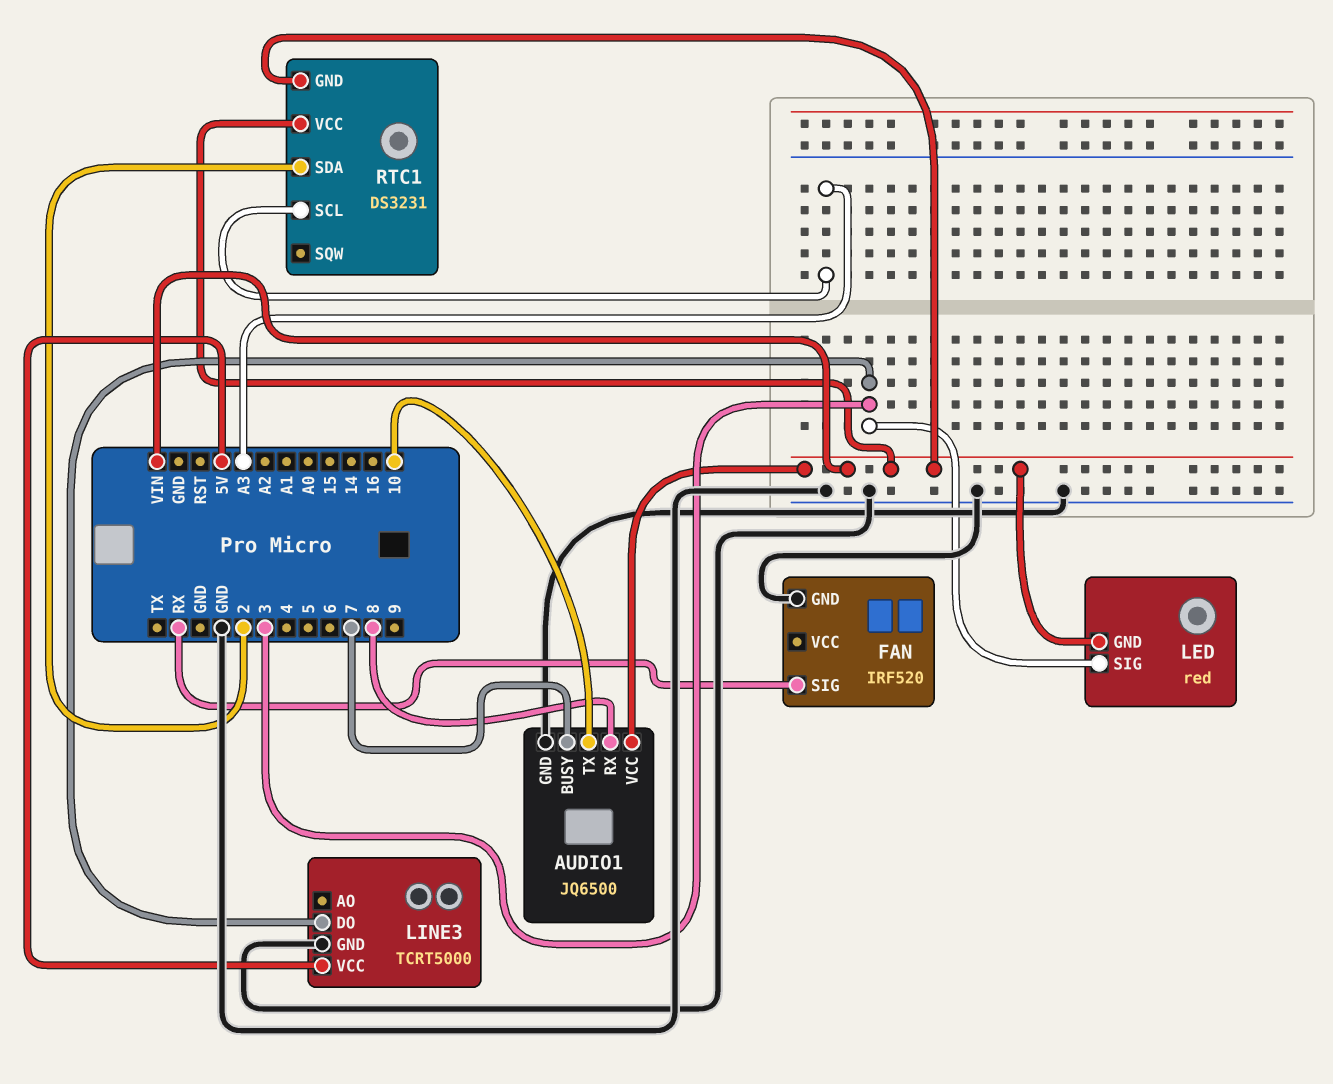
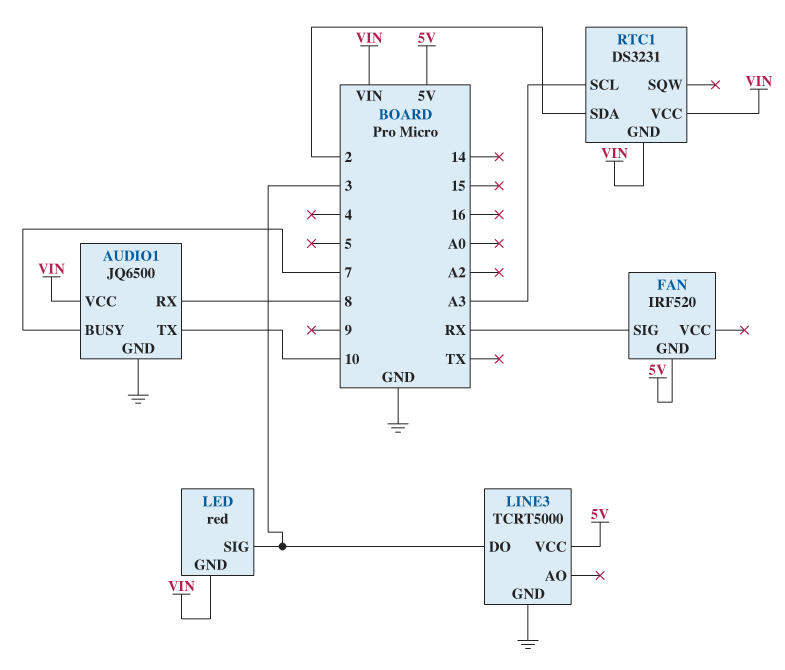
FAN pin GND: GND -> 5V

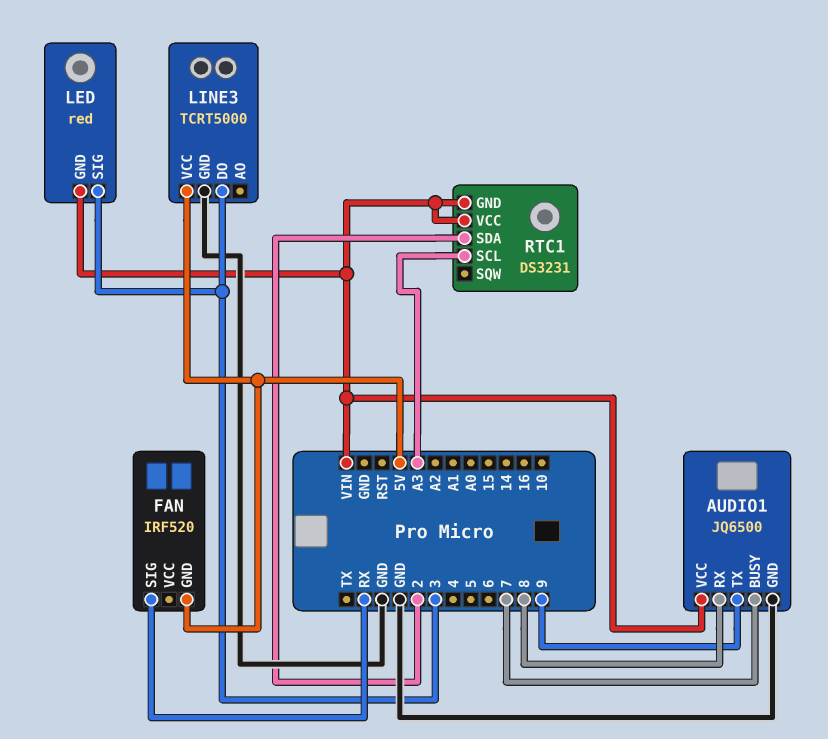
AUDIO1 pin TX: 10 -> 9

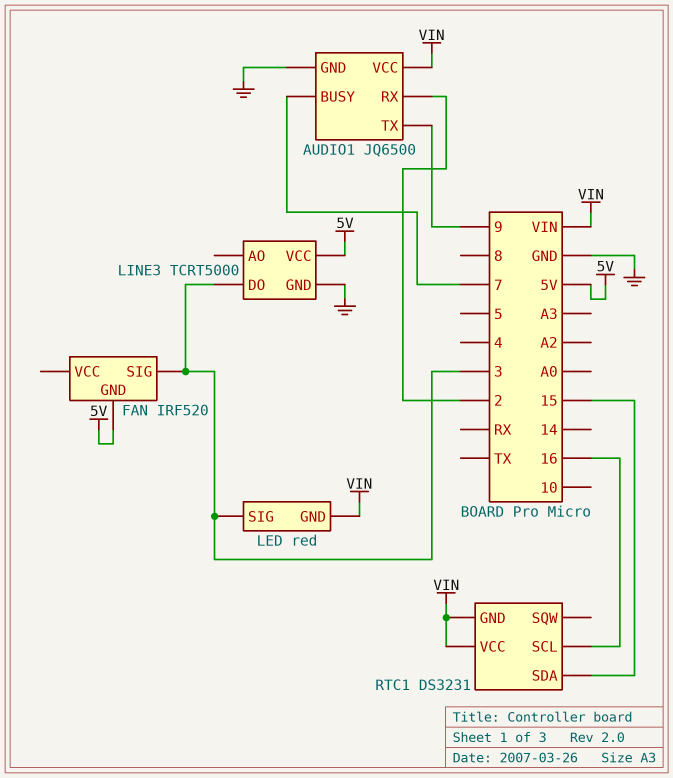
AUDIO1 pin RX: 8 -> 2
FAN pin SIG: RX -> 3
RTC1 pin SCL: A3 -> 16
RTC1 pin SDA: 2 -> 15

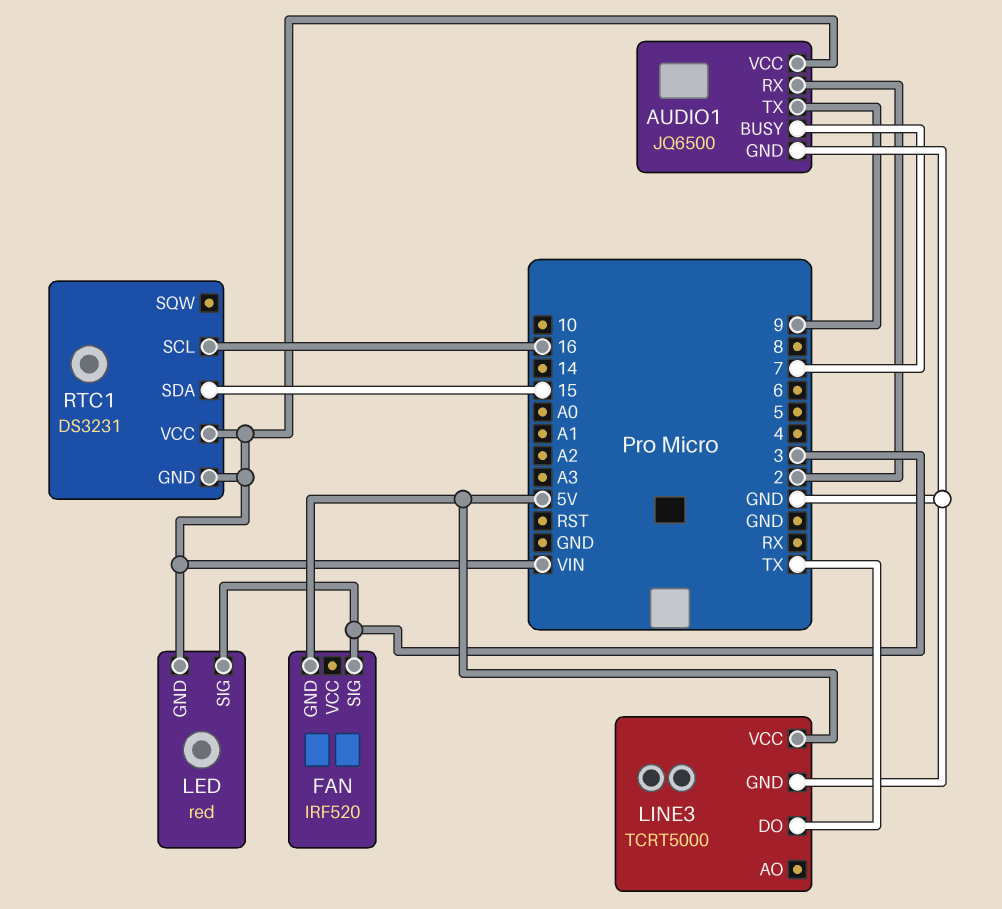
LINE3 pin DO: 3 -> TX

